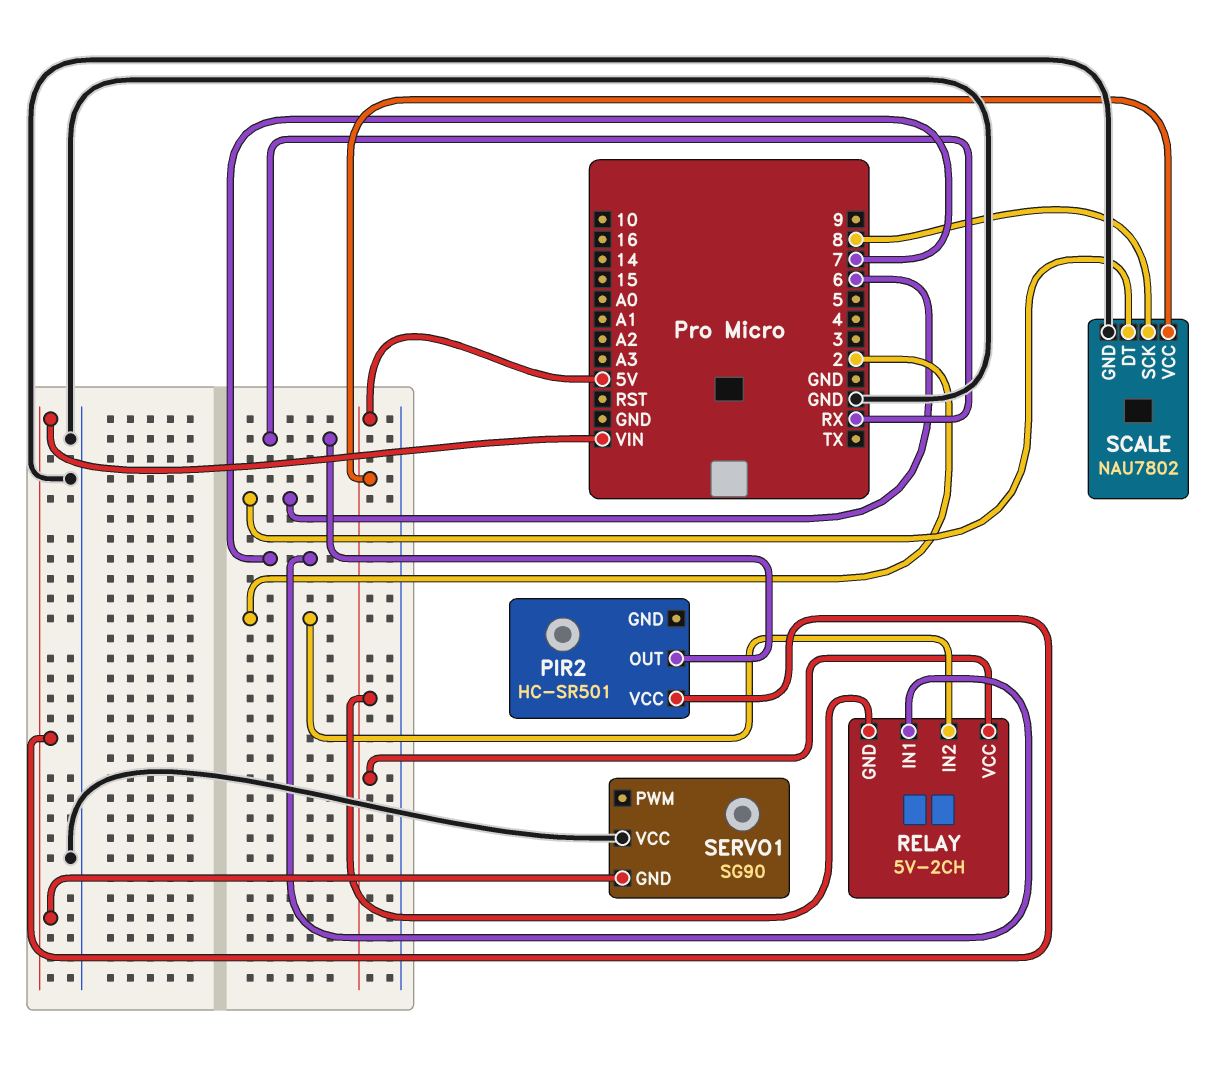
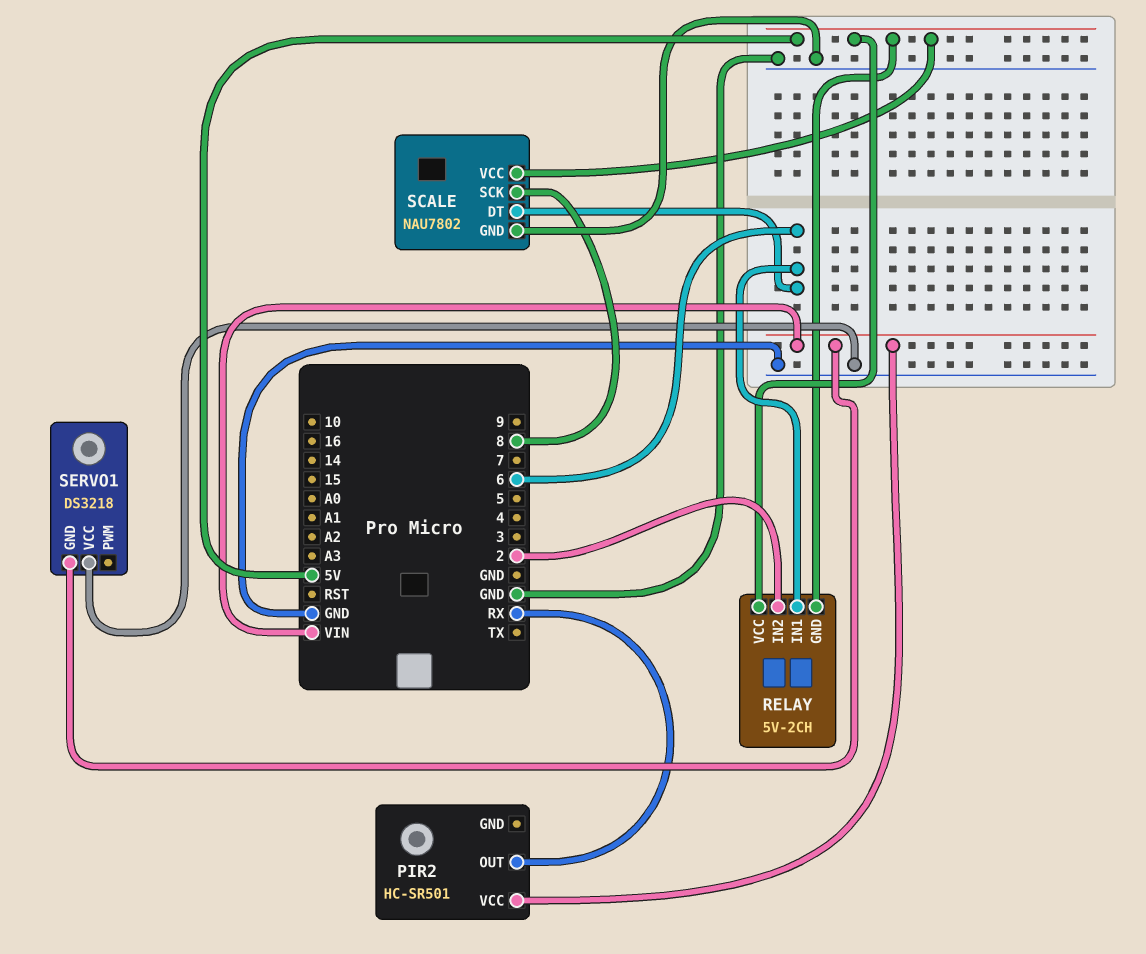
RELAY pin IN1: 7 -> 6
SERVO1: SG90 -> DS3218

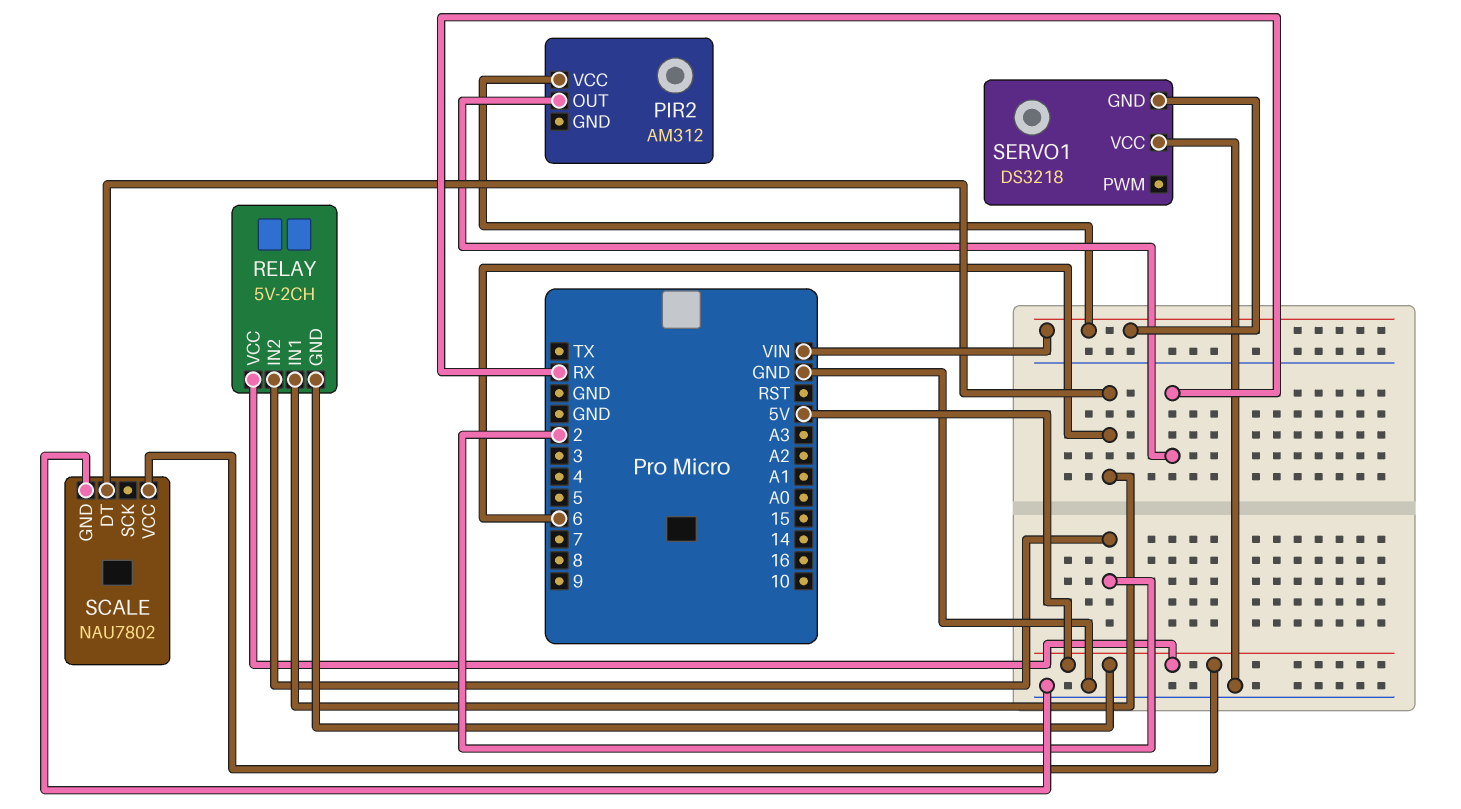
PIR2: HC-SR501 -> AM312
SCALE pin SCK: 8 -> none

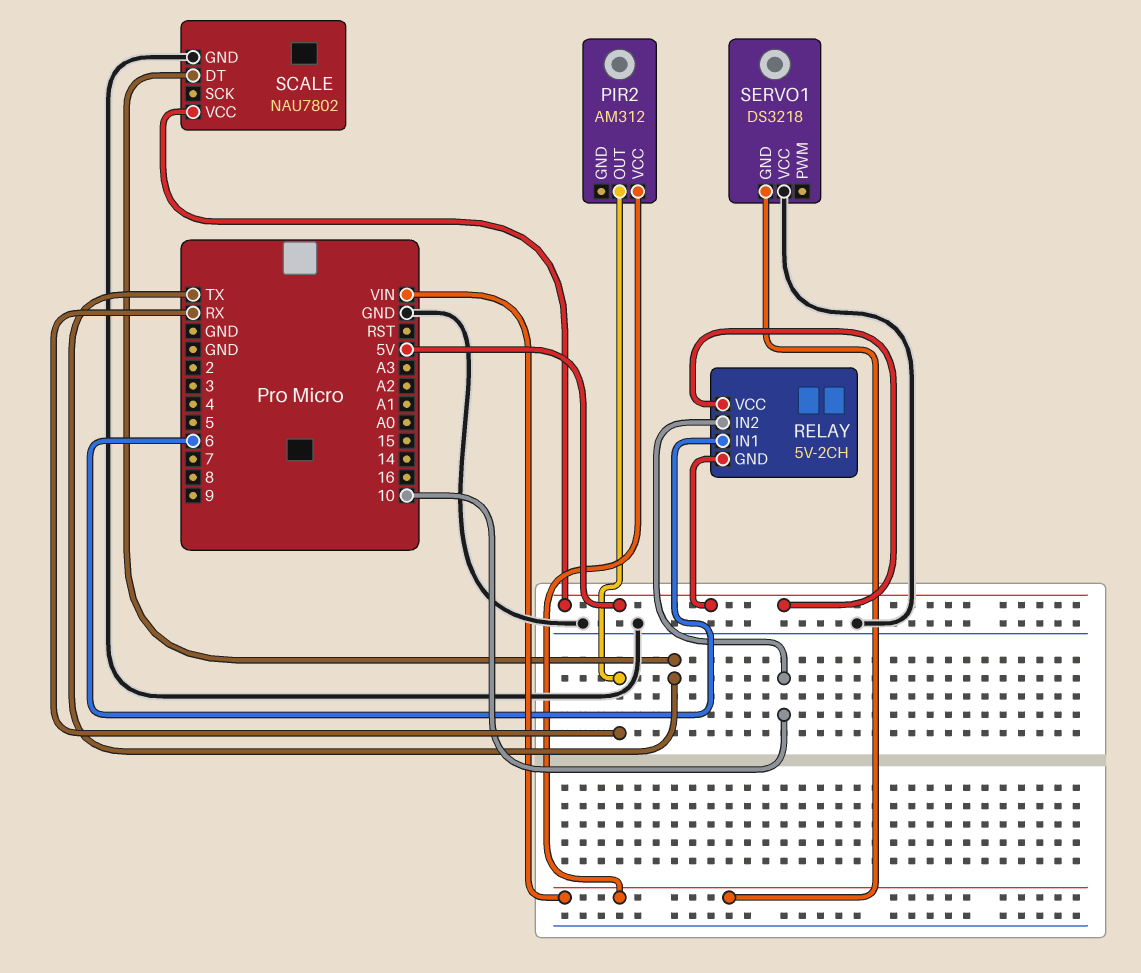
RELAY pin IN2: 2 -> 10
SCALE pin DT: 6 -> TX

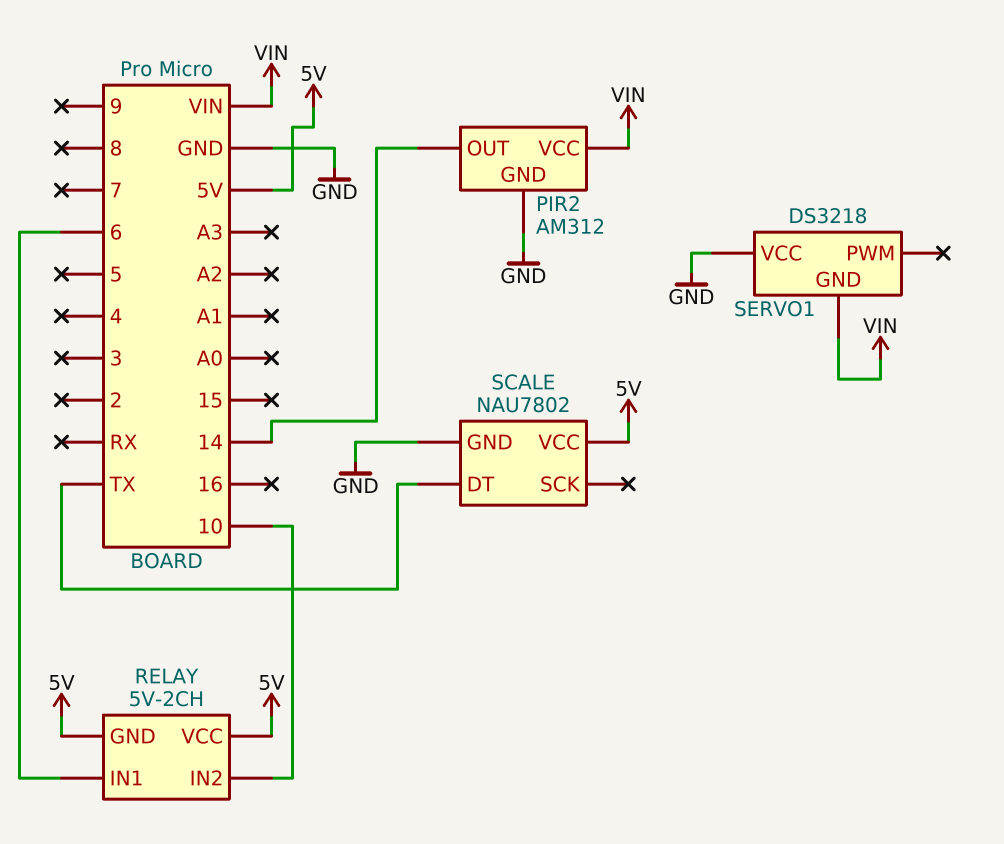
PIR2 pin GND: none -> GND
PIR2 pin OUT: RX -> 14

